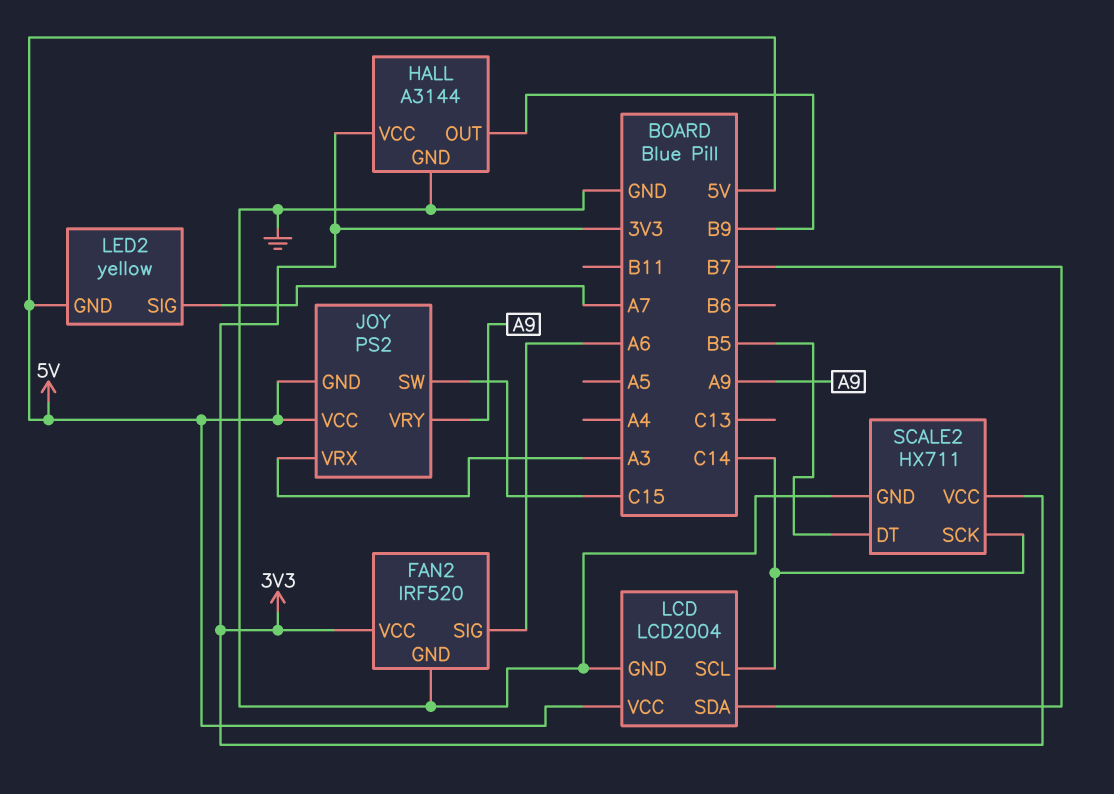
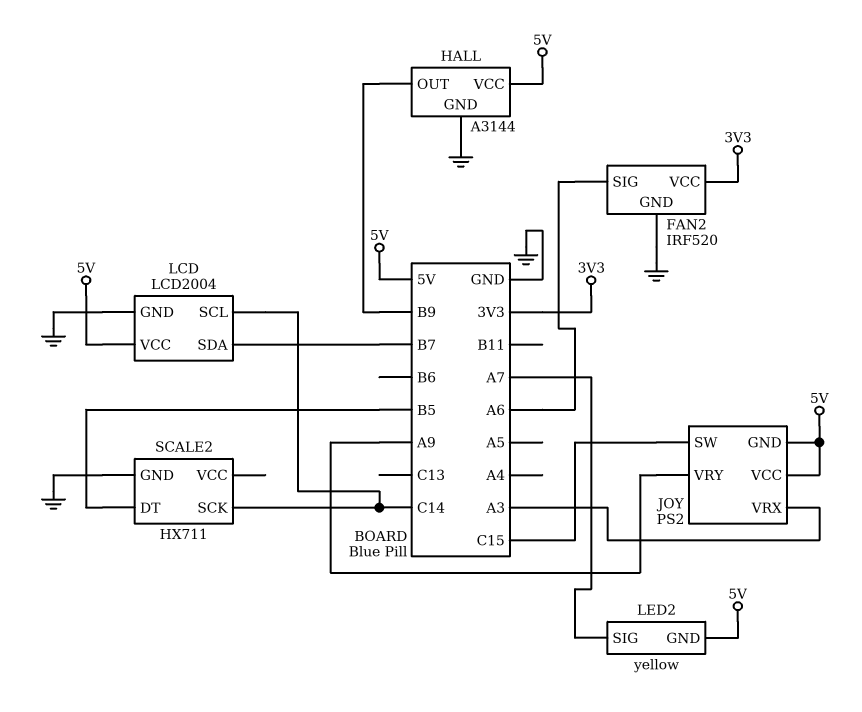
HALL pin VCC: 3V3 -> 5V
SCALE2 pin VCC: 3V3 -> none

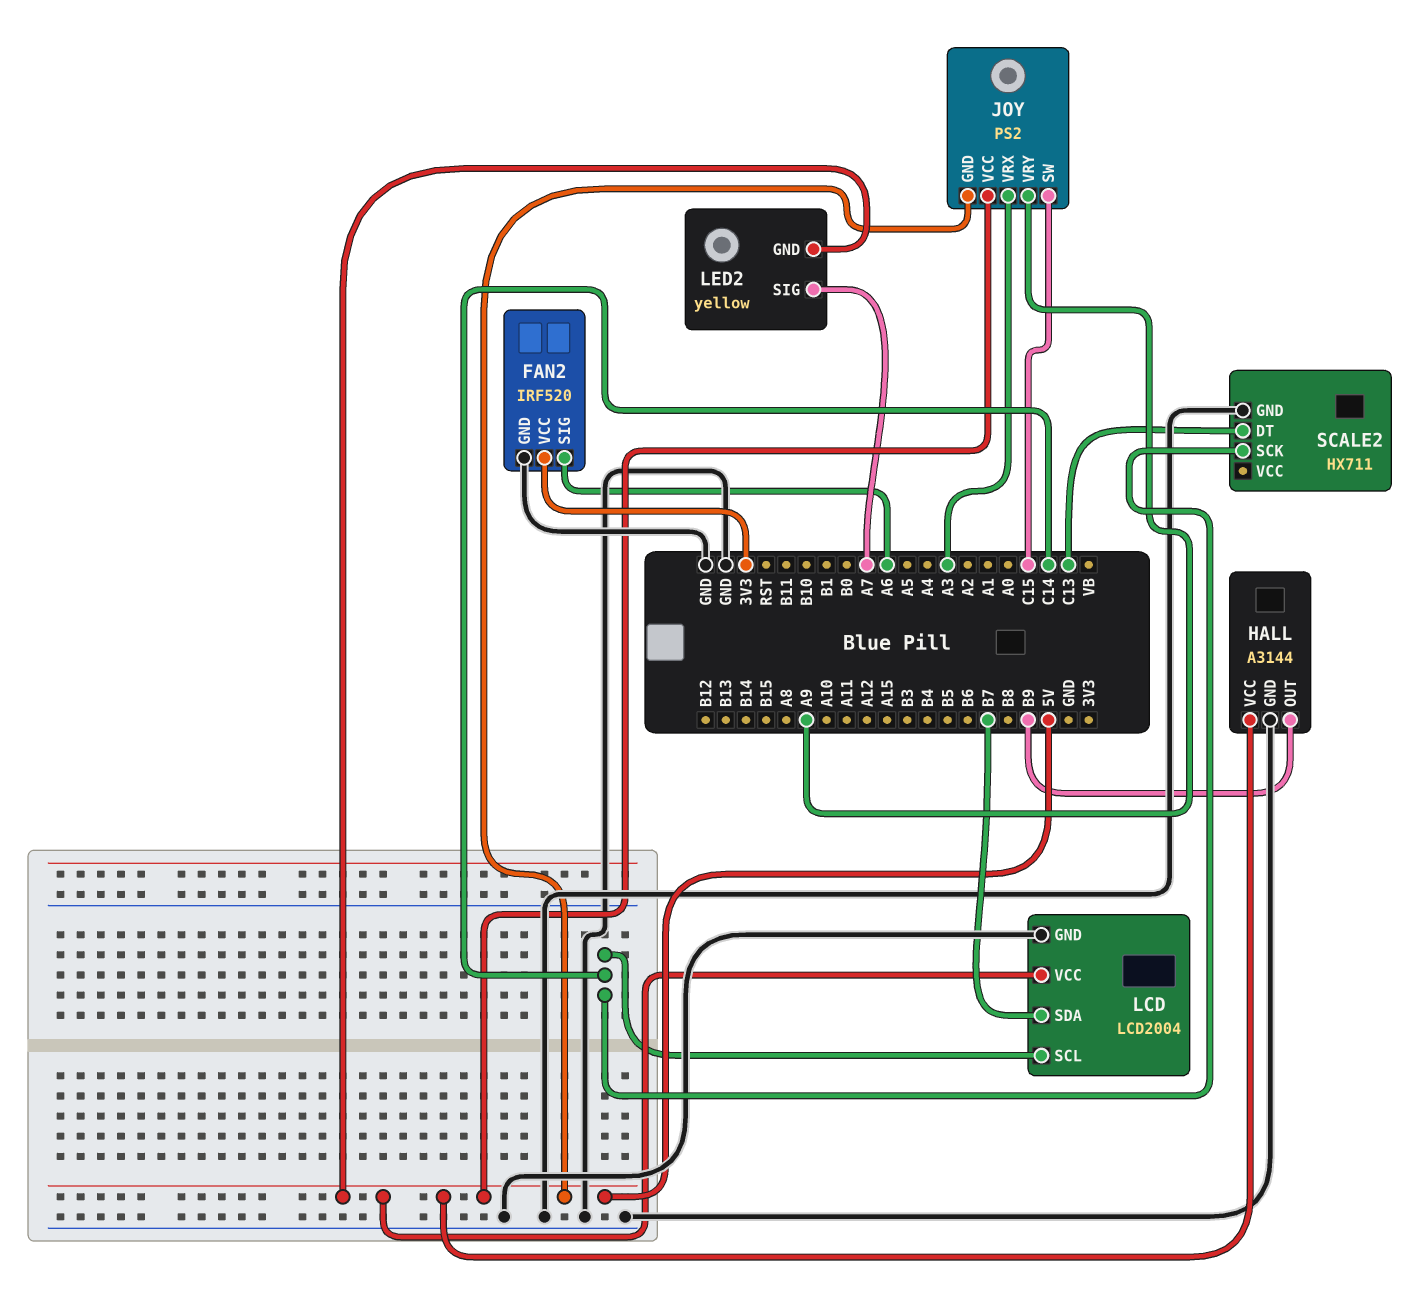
SCALE2 pin DT: B5 -> C13

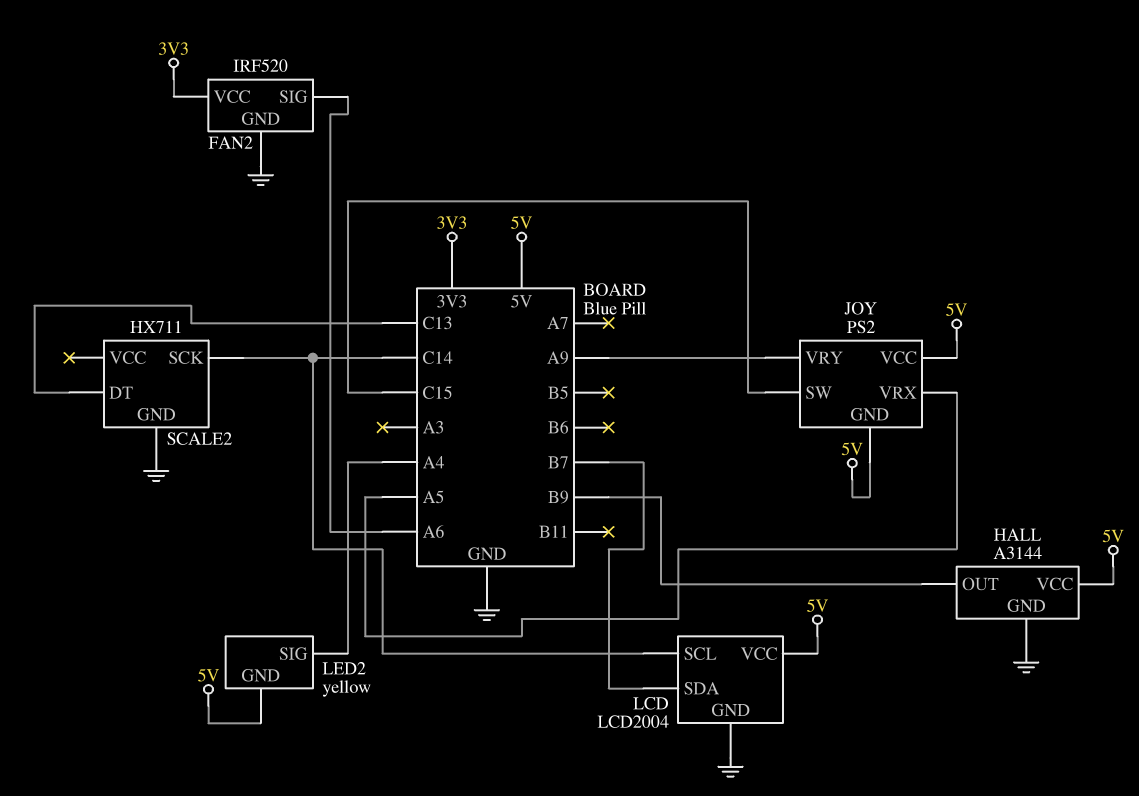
JOY pin VRX: A3 -> A5
LED2 pin SIG: A7 -> A4

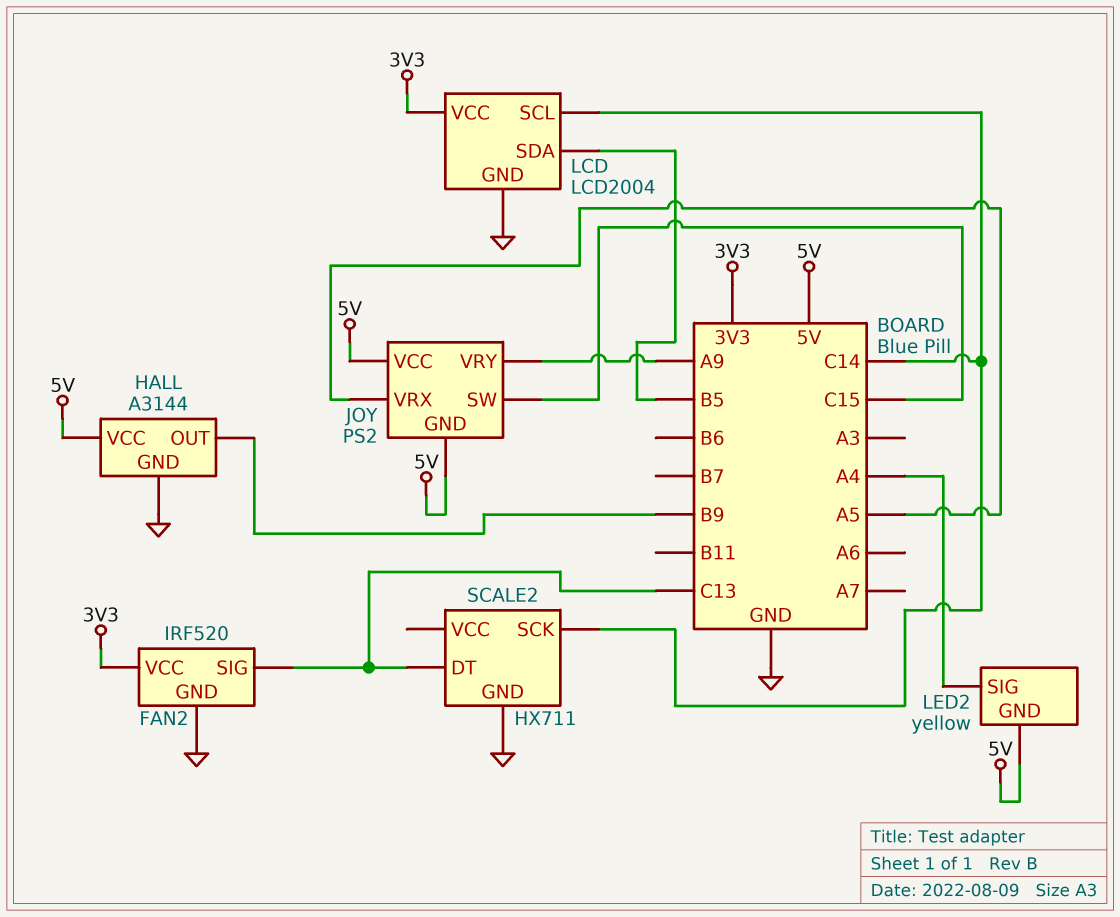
FAN2 pin SIG: A6 -> C13
LCD pin SDA: B7 -> B5
LCD pin VCC: 5V -> 3V3

